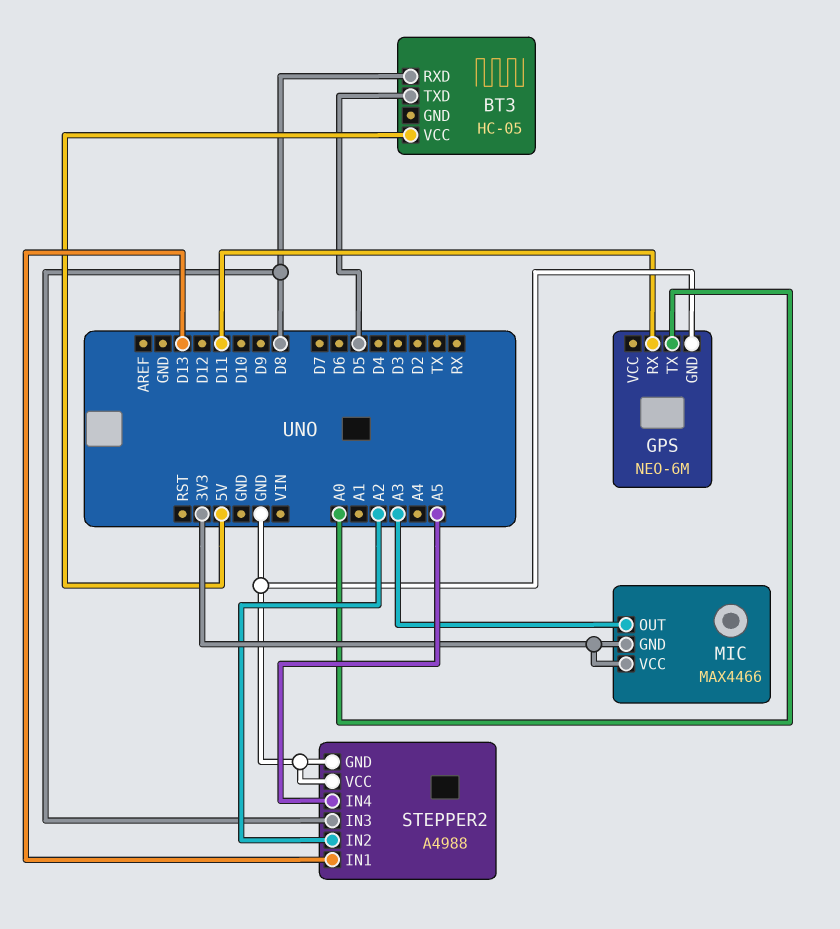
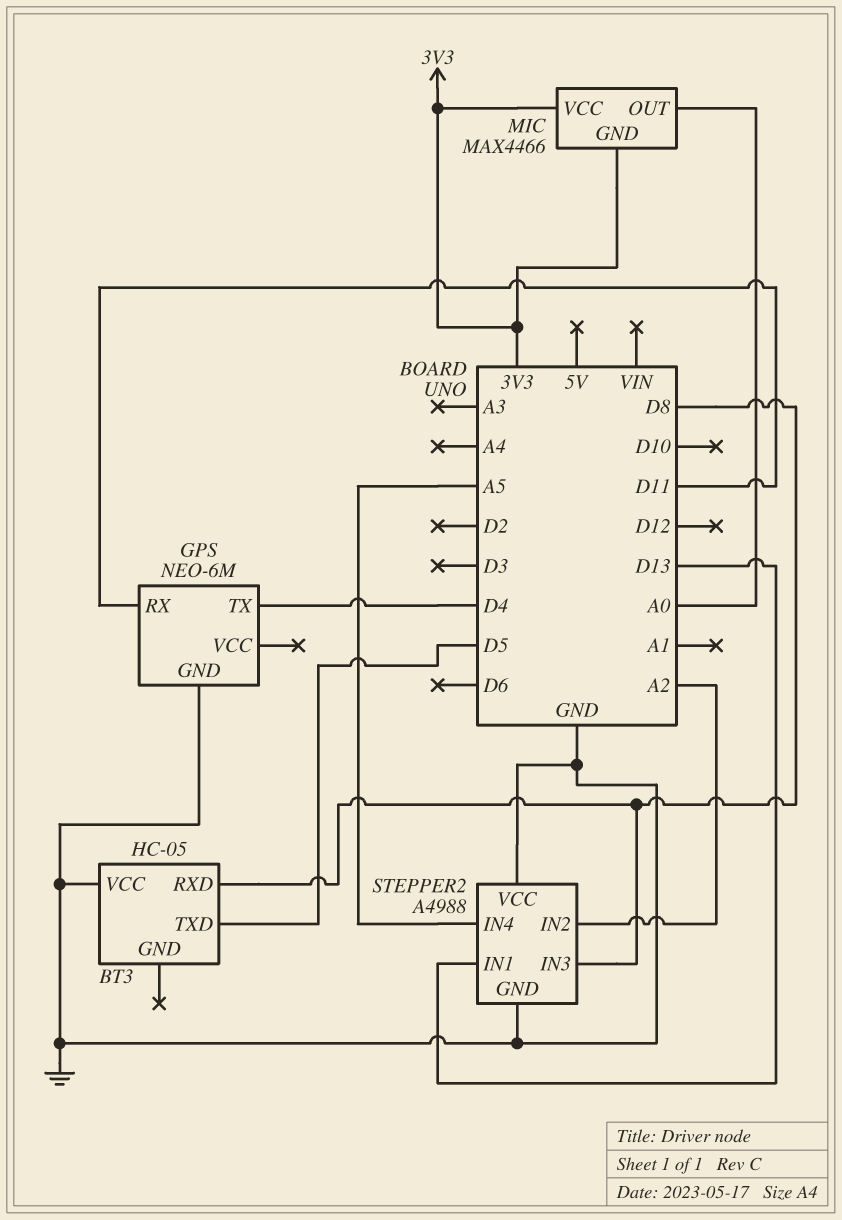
BT3 pin VCC: 5V -> GND
GPS pin TX: A0 -> D4
MIC pin OUT: A3 -> A0

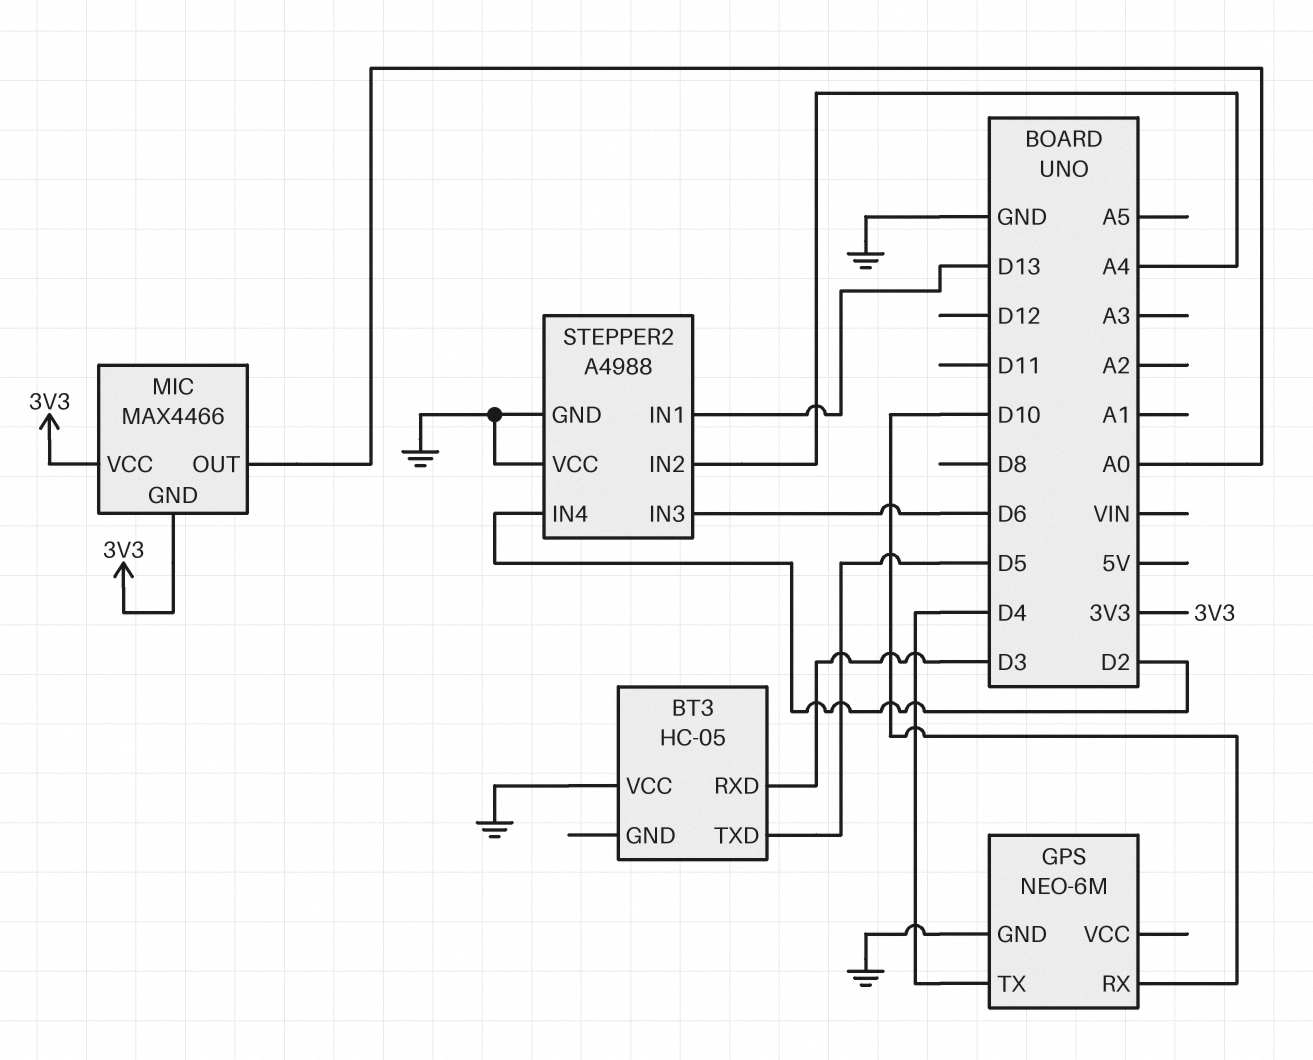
BT3 pin RXD: D8 -> D3
GPS pin RX: D11 -> D10
STEPPER2 pin IN2: A2 -> A4
STEPPER2 pin IN3: D8 -> D6
STEPPER2 pin IN4: A5 -> D2

